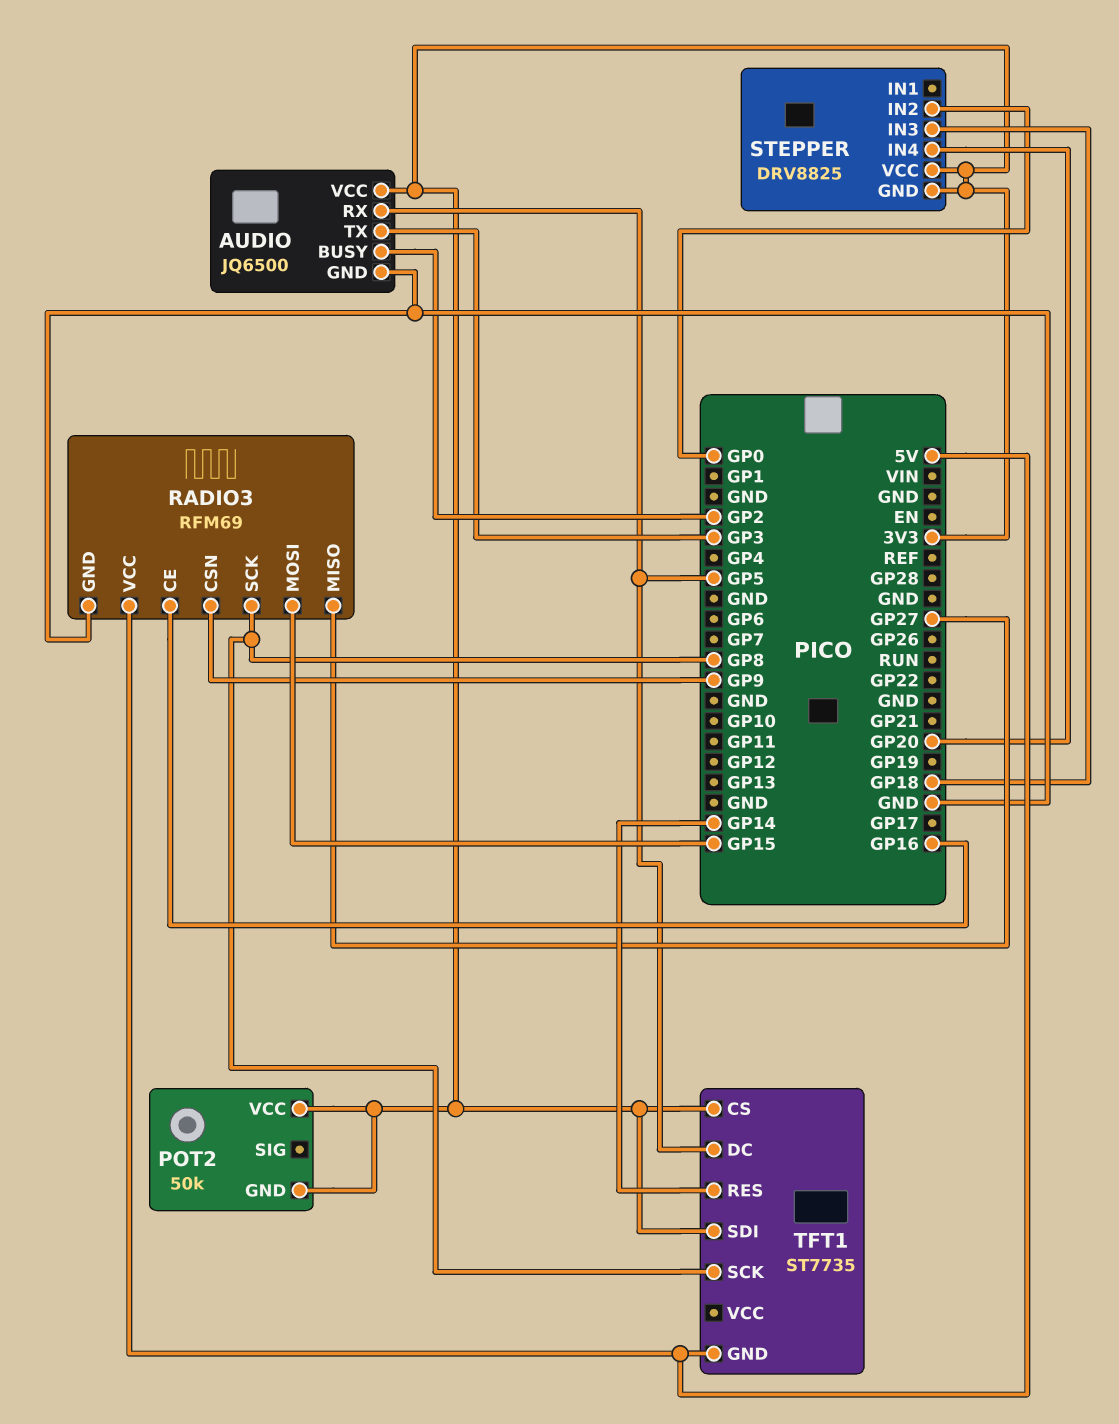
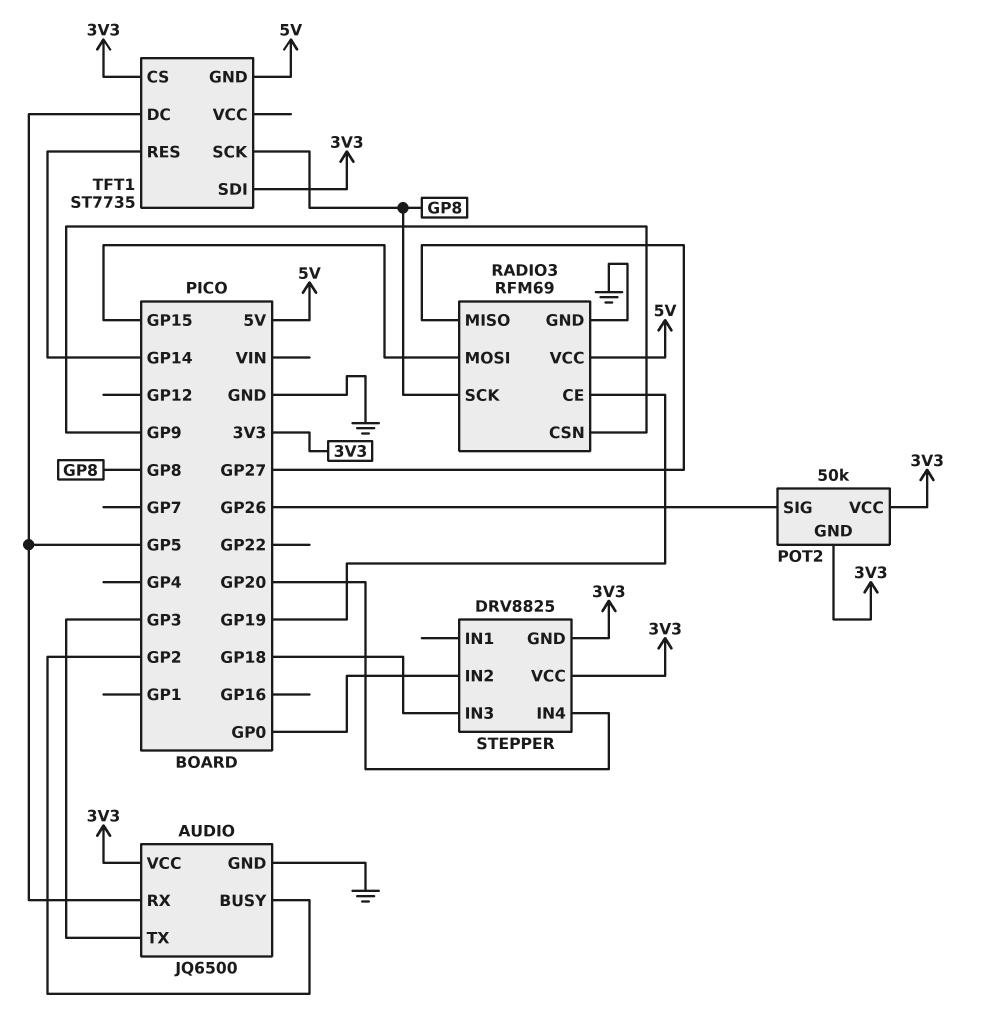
POT2 pin SIG: none -> GP26
RADIO3 pin CE: GP16 -> GP19

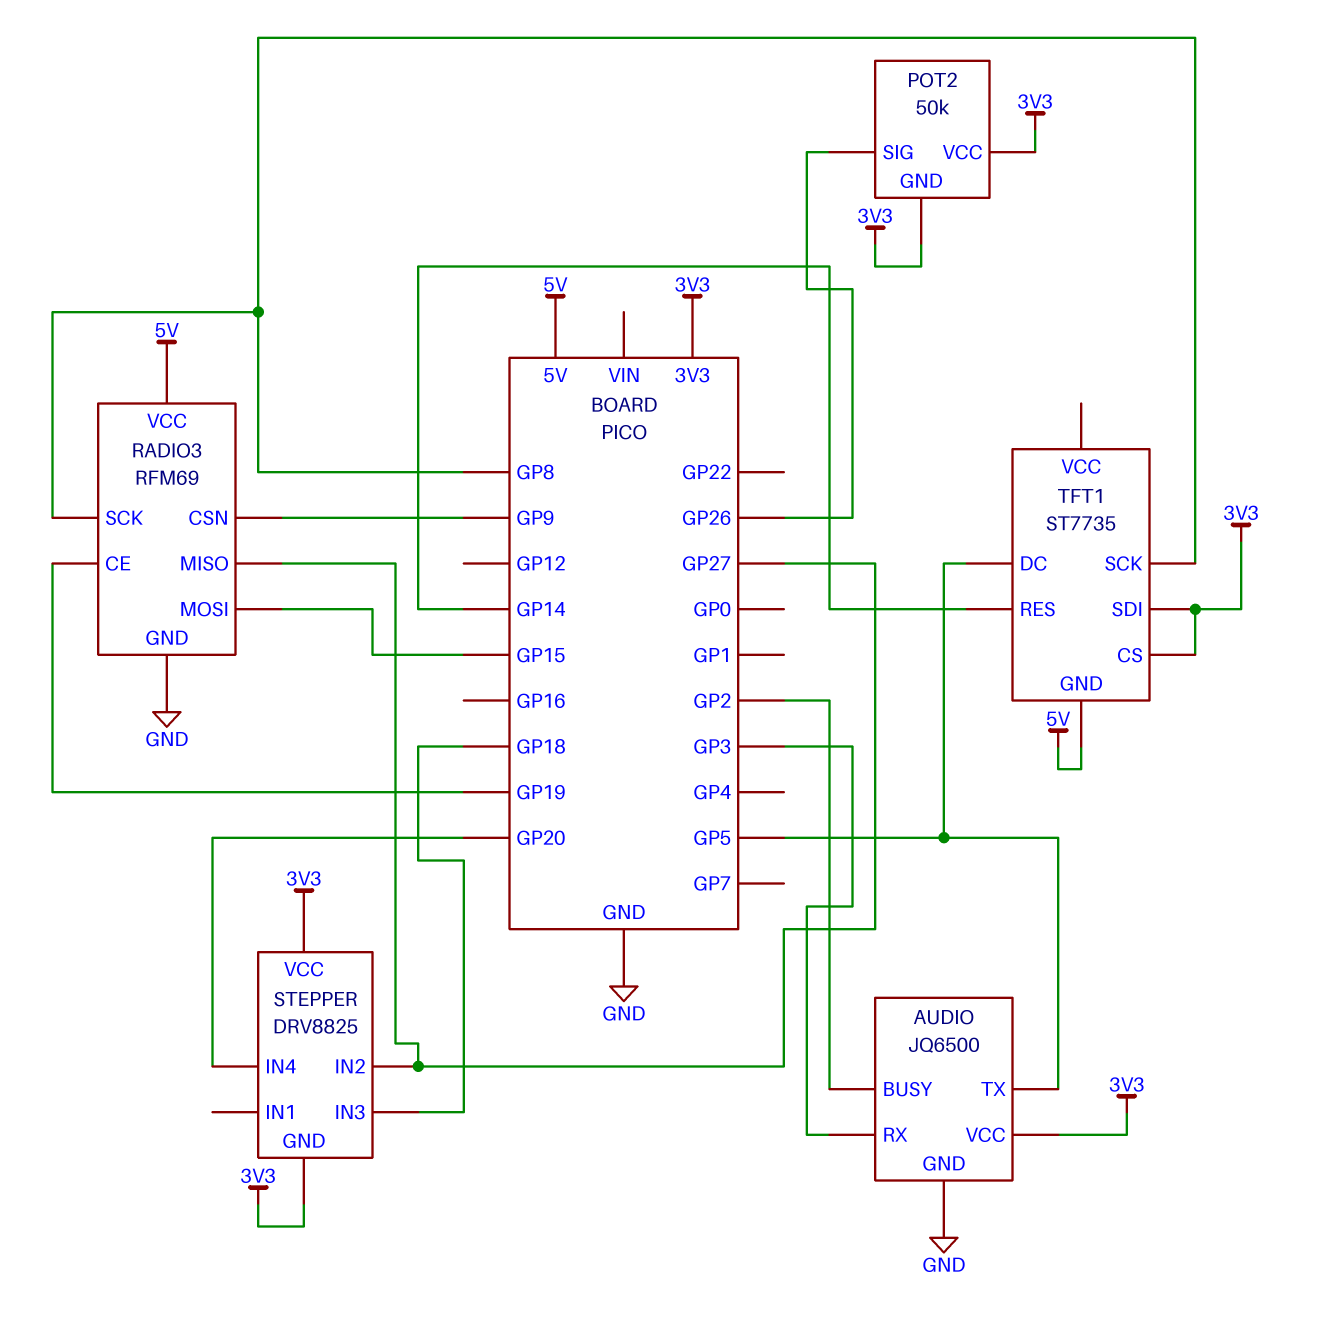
AUDIO pin RX: GP5 -> GP3
AUDIO pin TX: GP3 -> GP5
STEPPER pin IN2: GP0 -> GP27

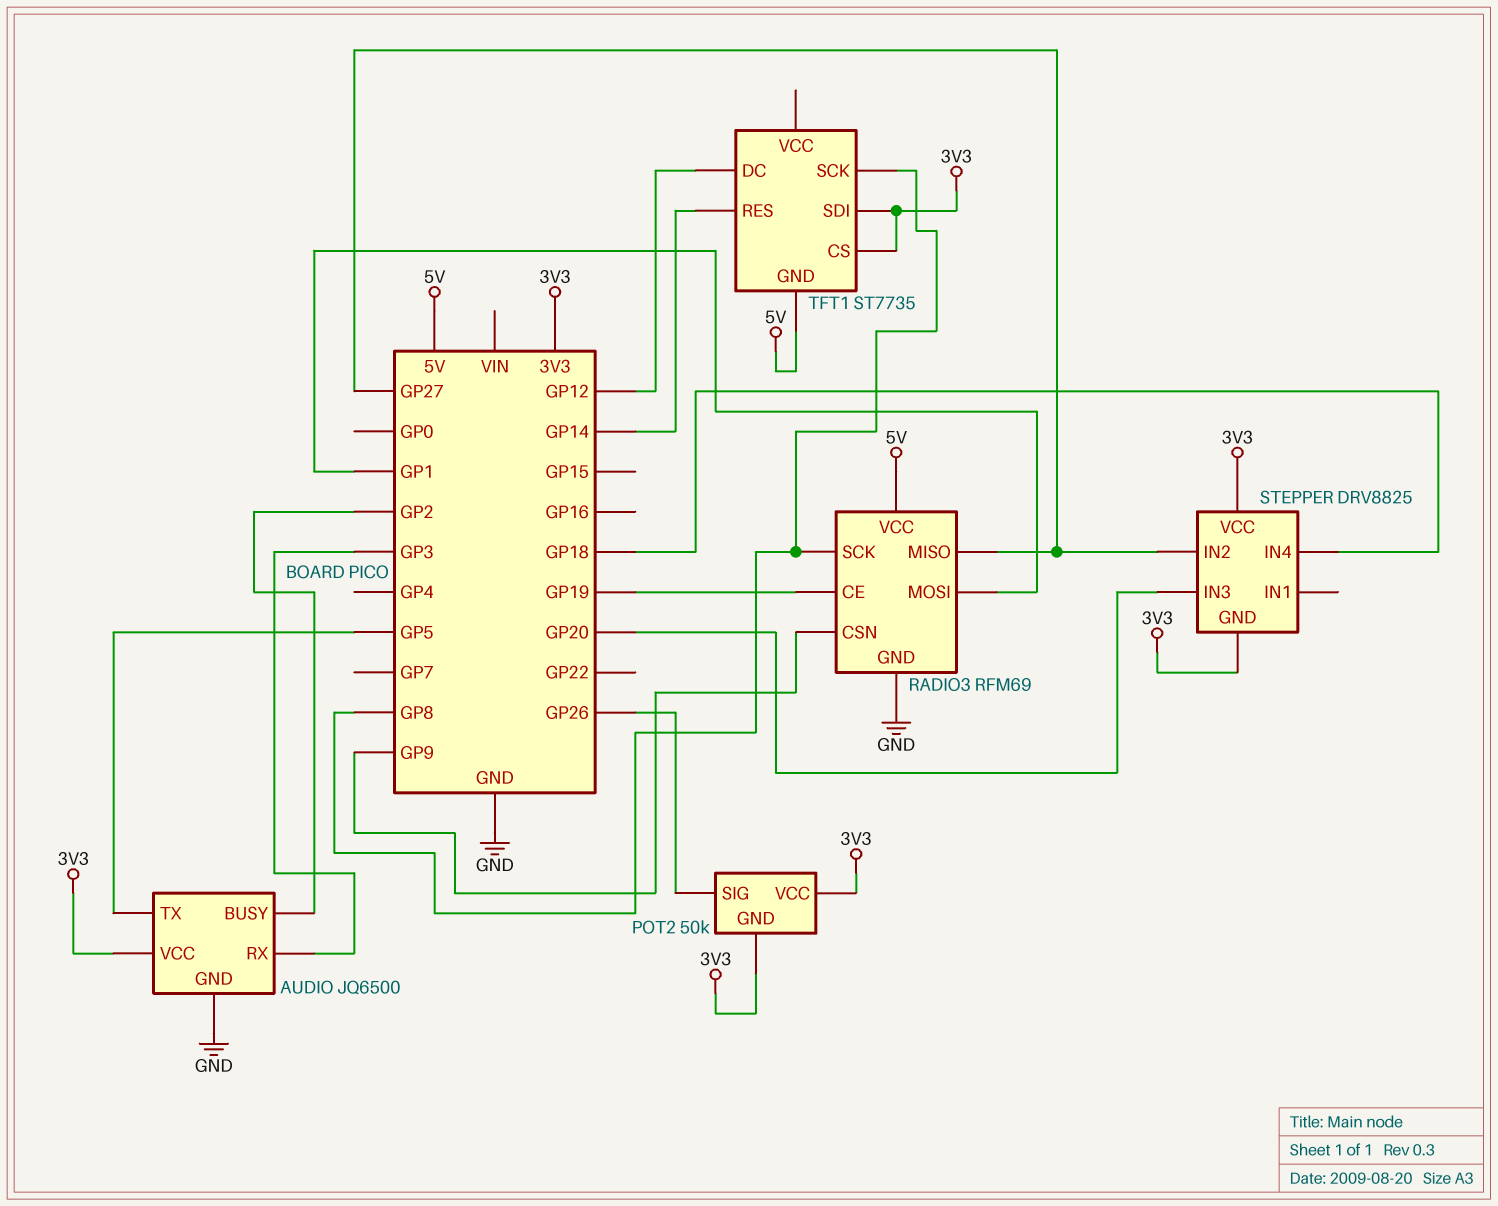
RADIO3 pin MOSI: GP15 -> GP1
STEPPER pin IN3: GP18 -> GP20
STEPPER pin IN4: GP20 -> GP18
TFT1 pin DC: GP5 -> GP12

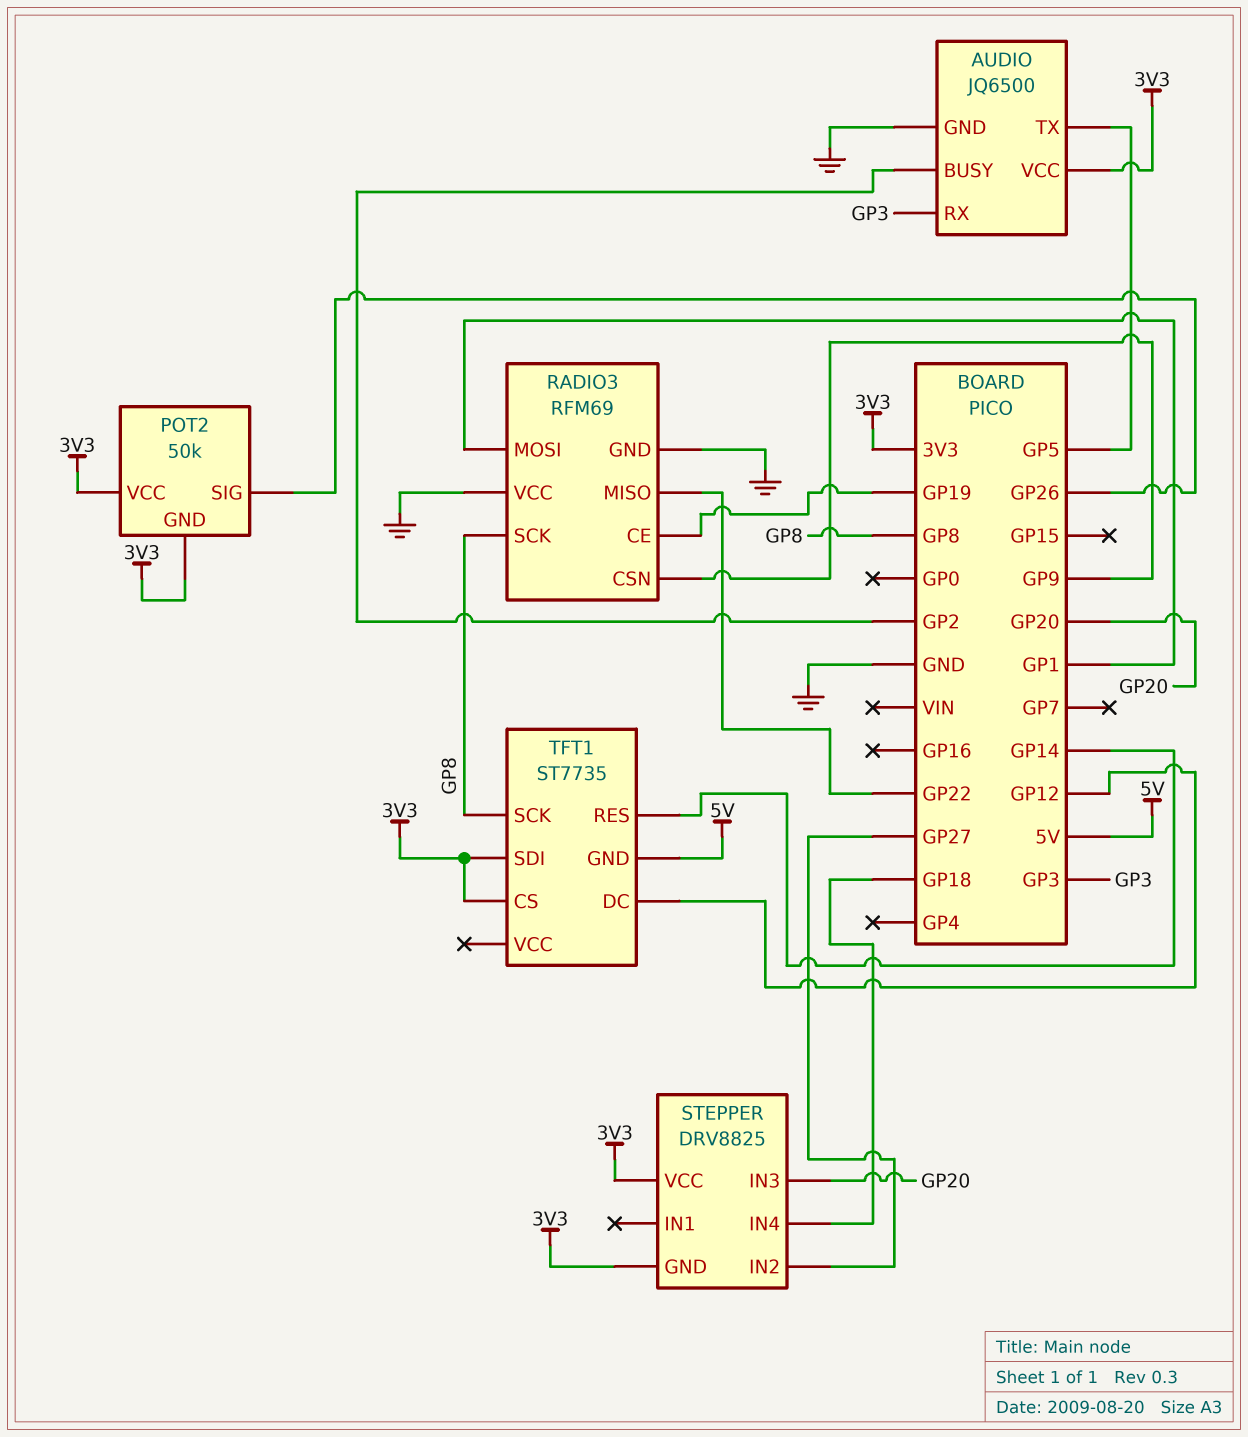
RADIO3 pin MISO: GP27 -> GP22
RADIO3 pin VCC: 5V -> GND

